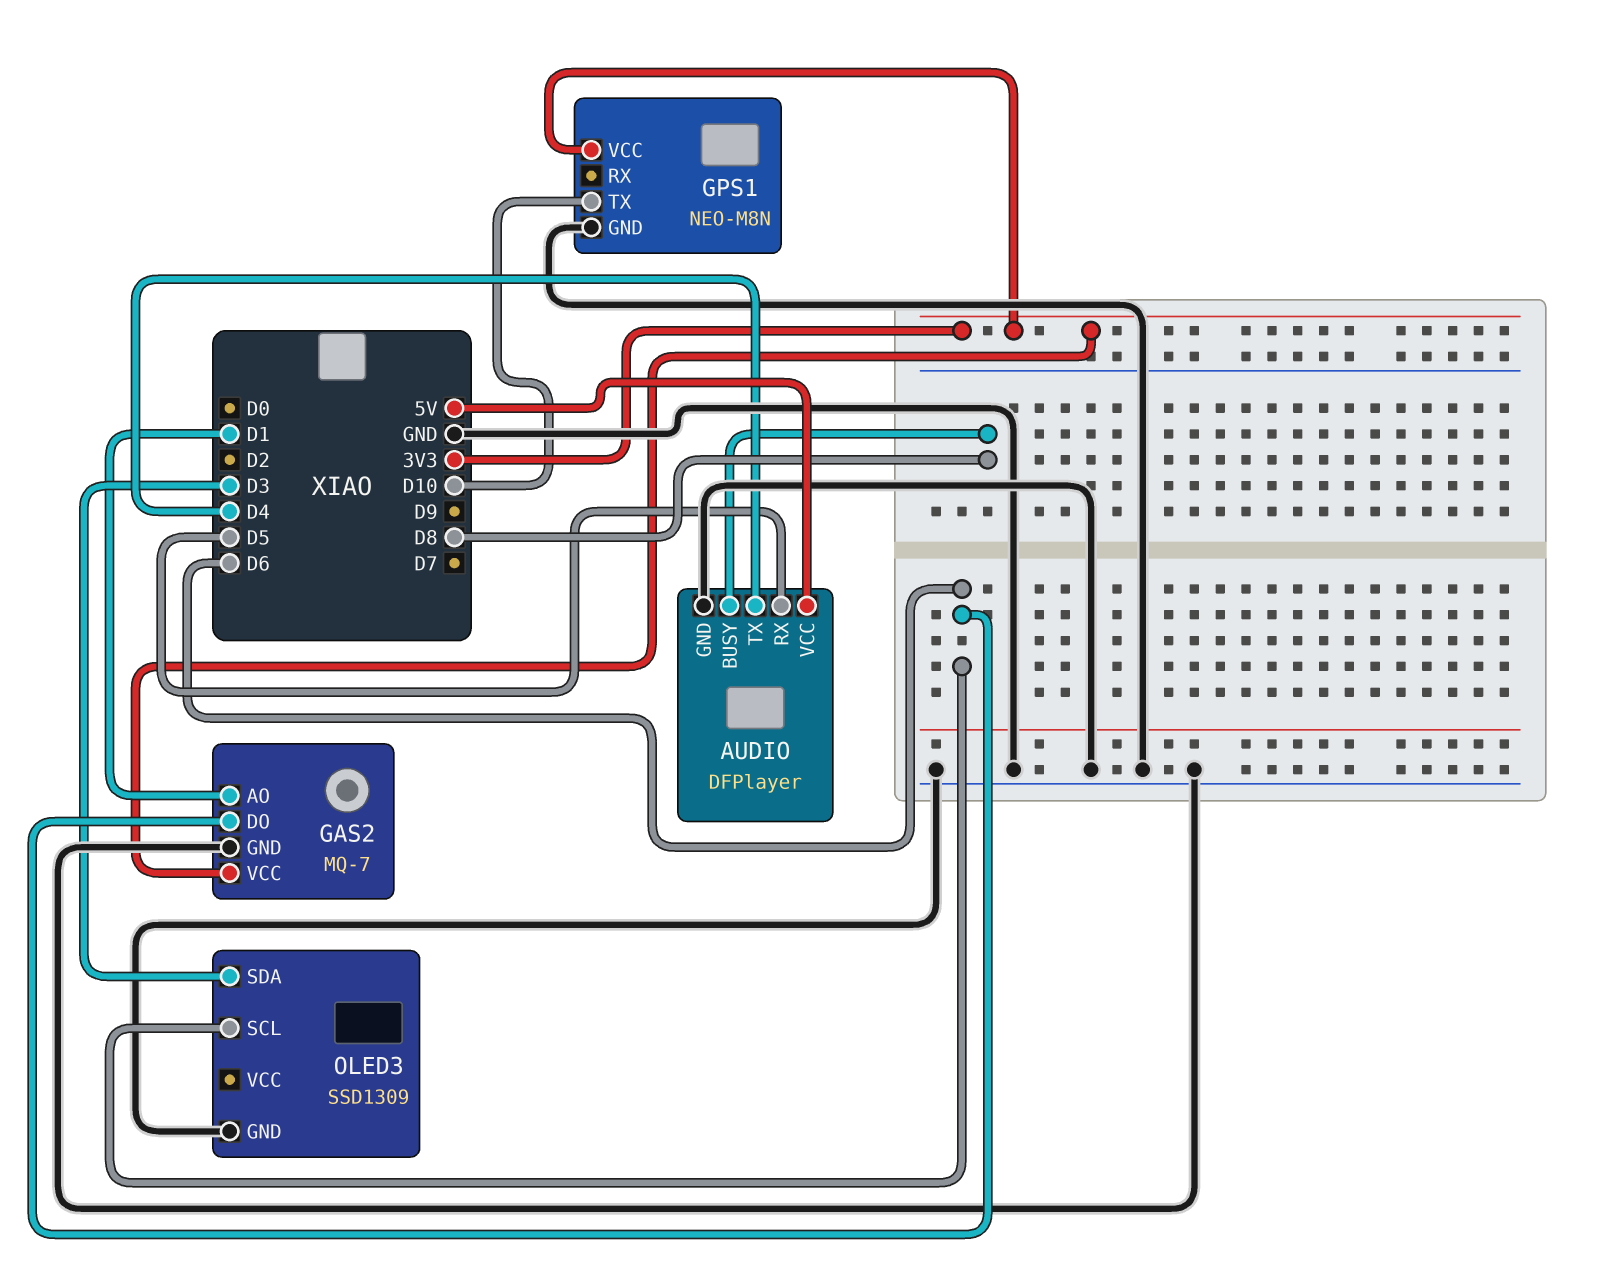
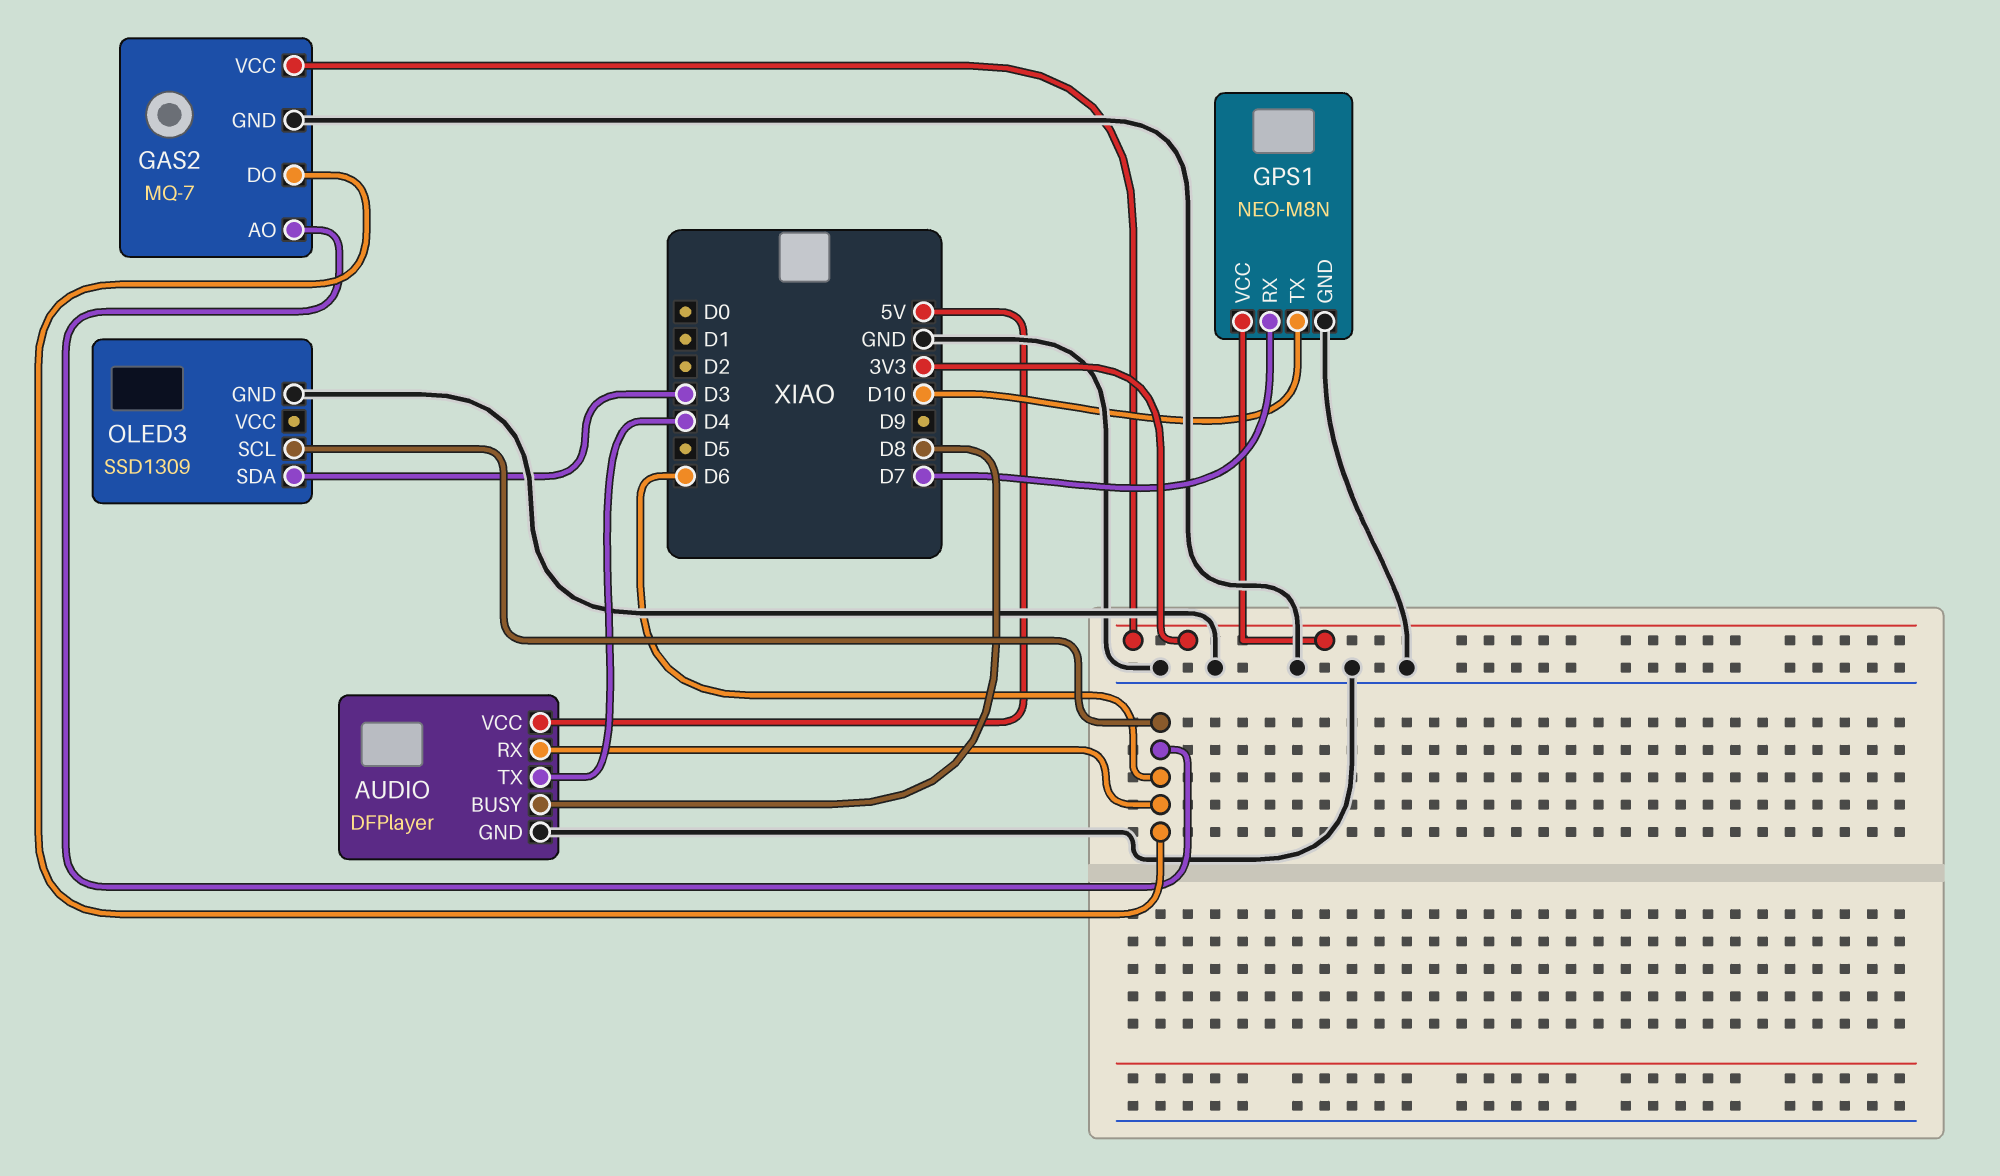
AUDIO pin RX: D5 -> D6
GAS2 pin AO: D1 -> D6
GPS1 pin RX: none -> D7

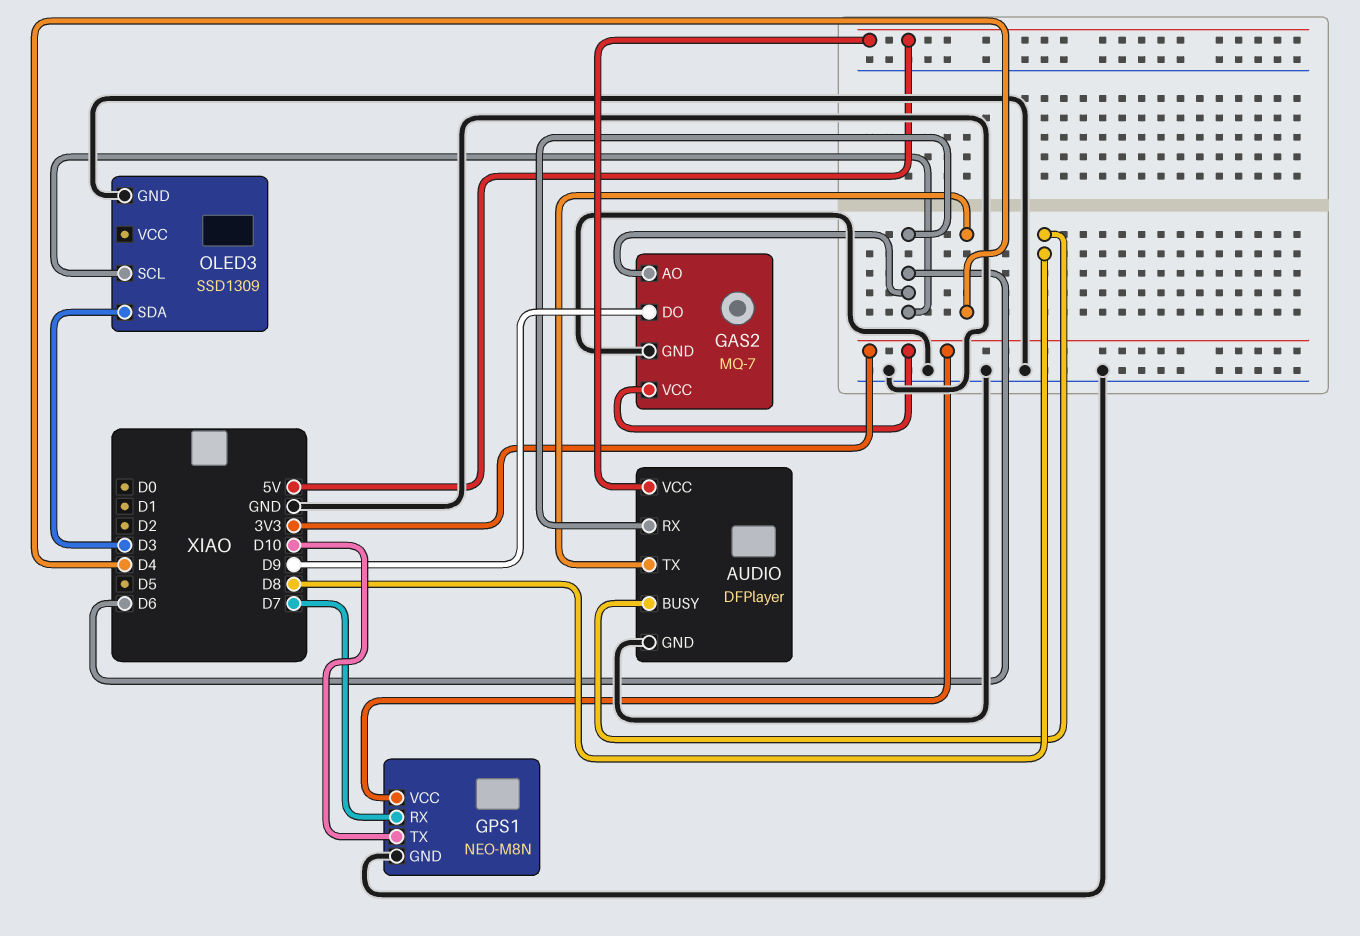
GAS2 pin DO: D6 -> D9

